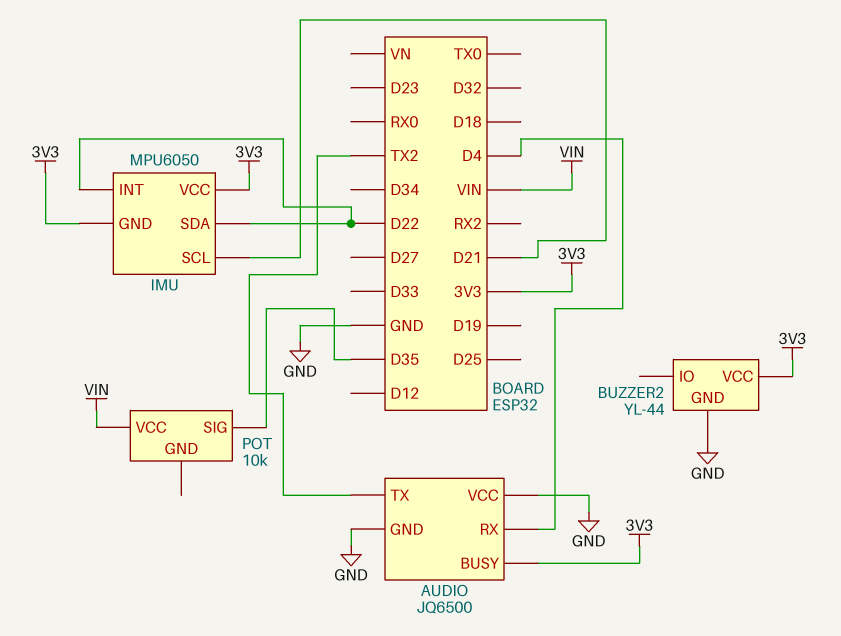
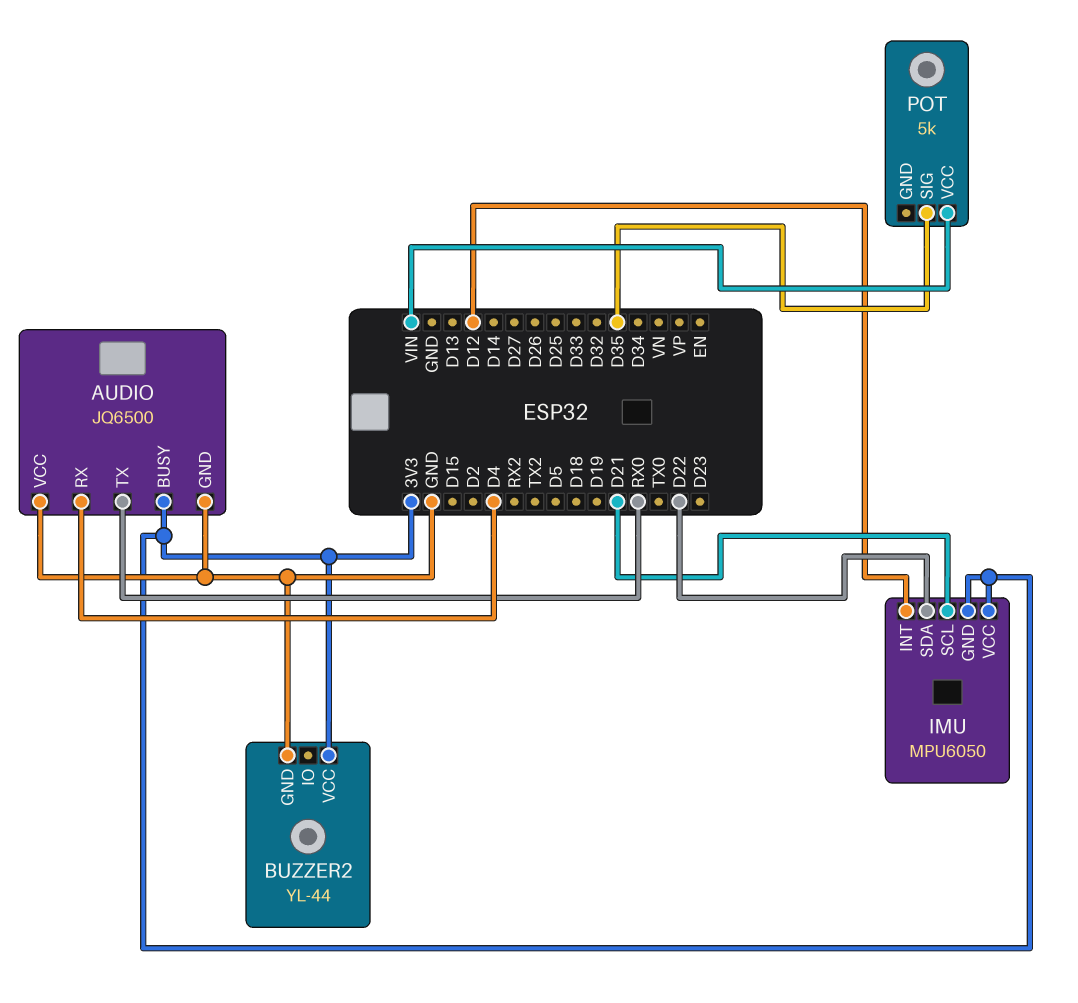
AUDIO pin TX: TX2 -> RX0
IMU pin INT: D22 -> D12
POT: 10k -> 5k

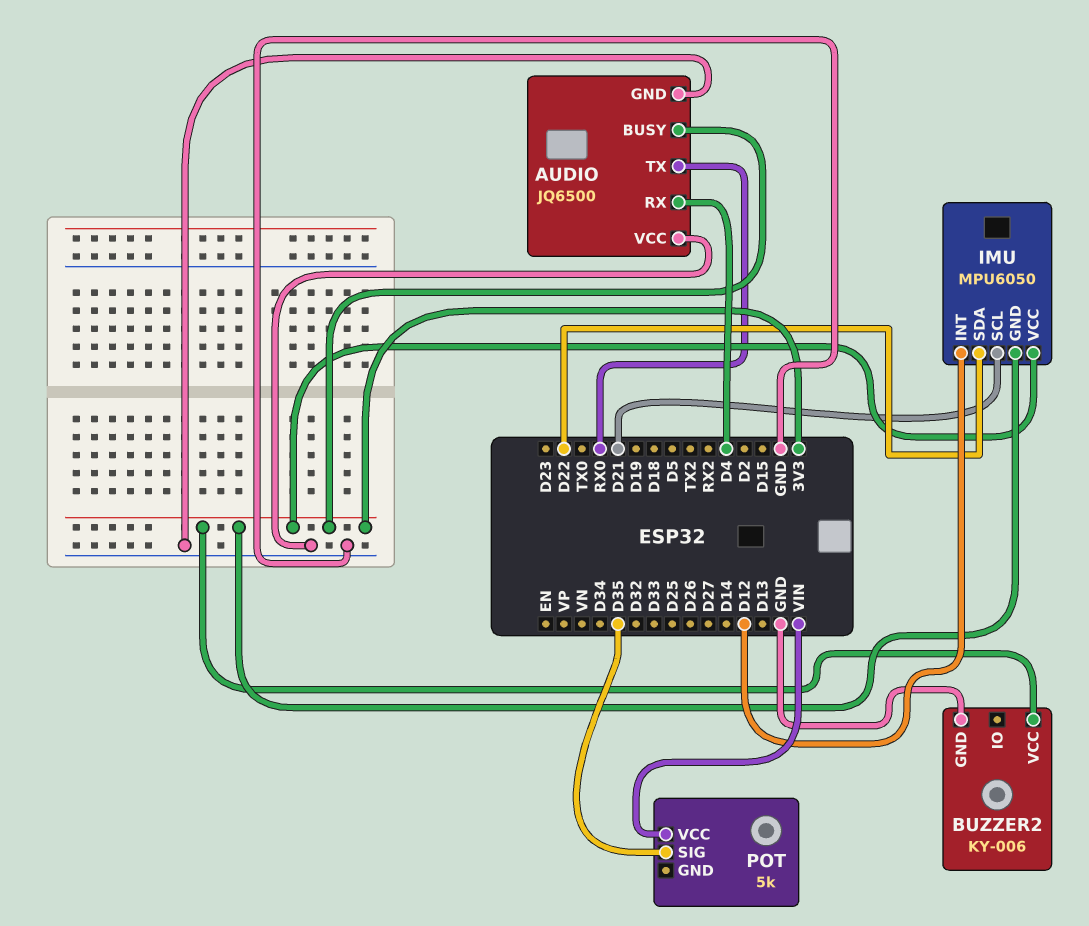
BUZZER2: YL-44 -> KY-006

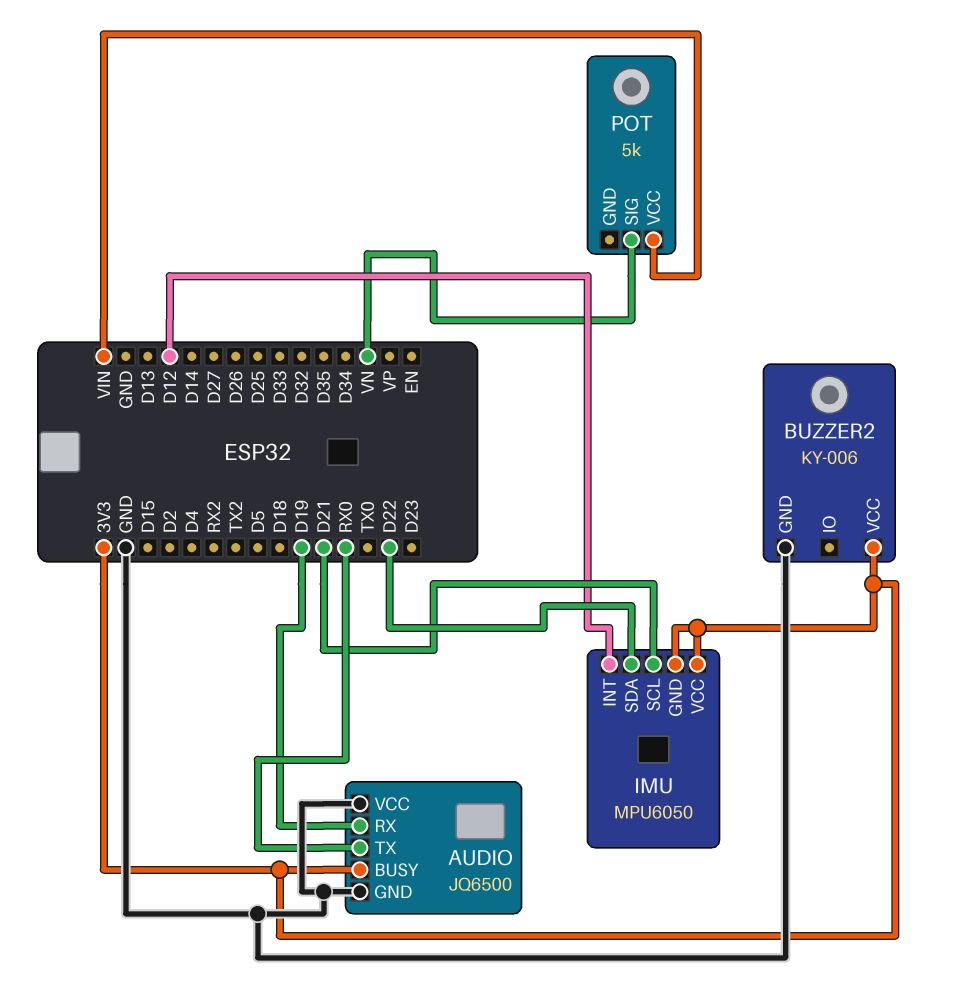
AUDIO pin RX: D4 -> D19
POT pin SIG: D35 -> VN

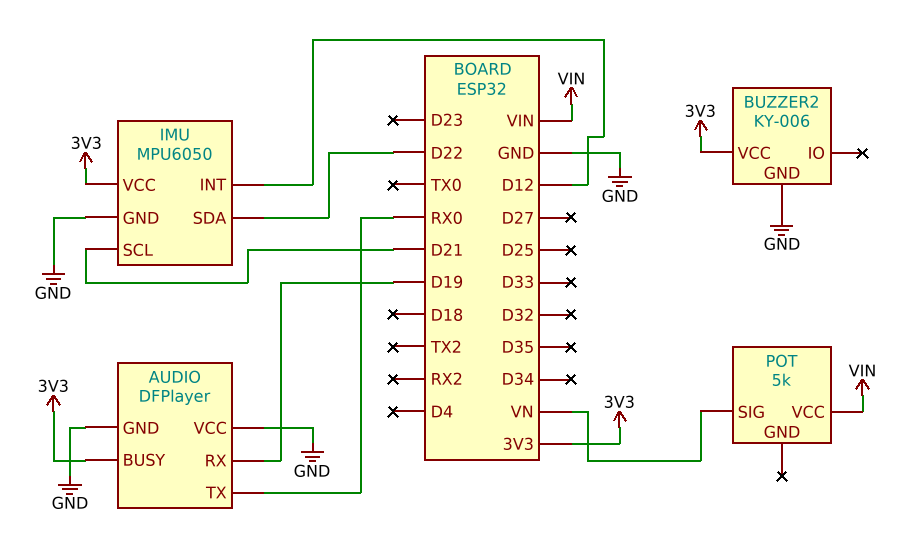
AUDIO: JQ6500 -> DFPlayer
IMU pin GND: 3V3 -> GND

